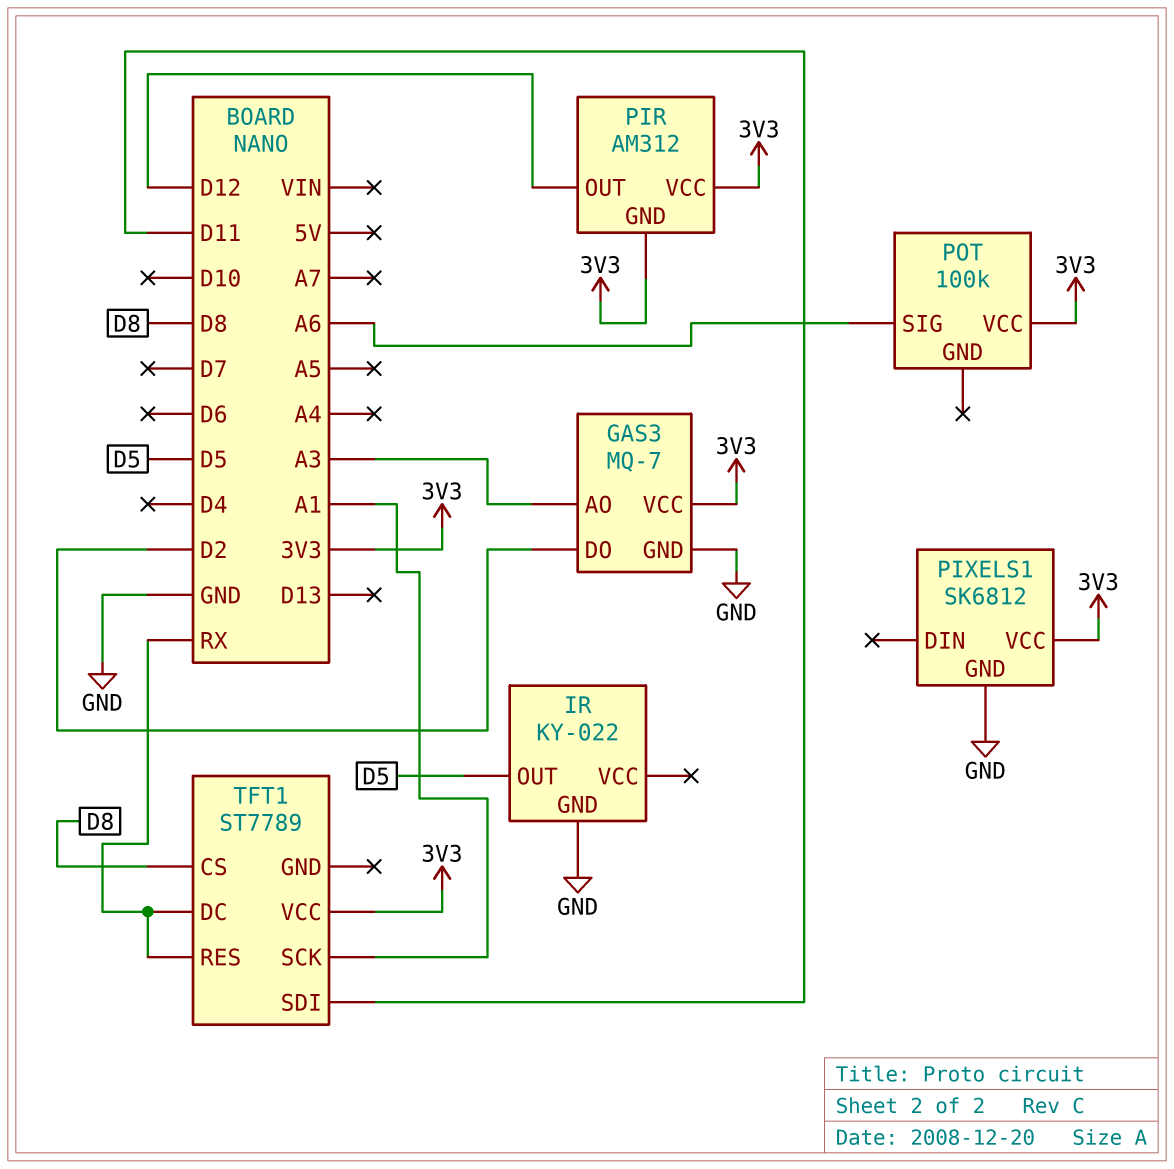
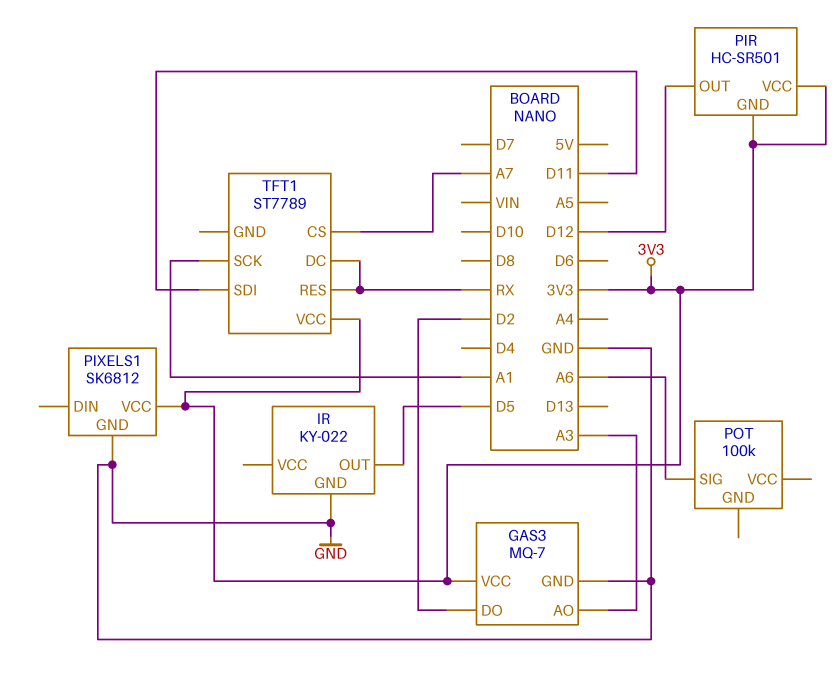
PIR: AM312 -> HC-SR501
POT pin VCC: 3V3 -> none
TFT1 pin CS: D8 -> A7

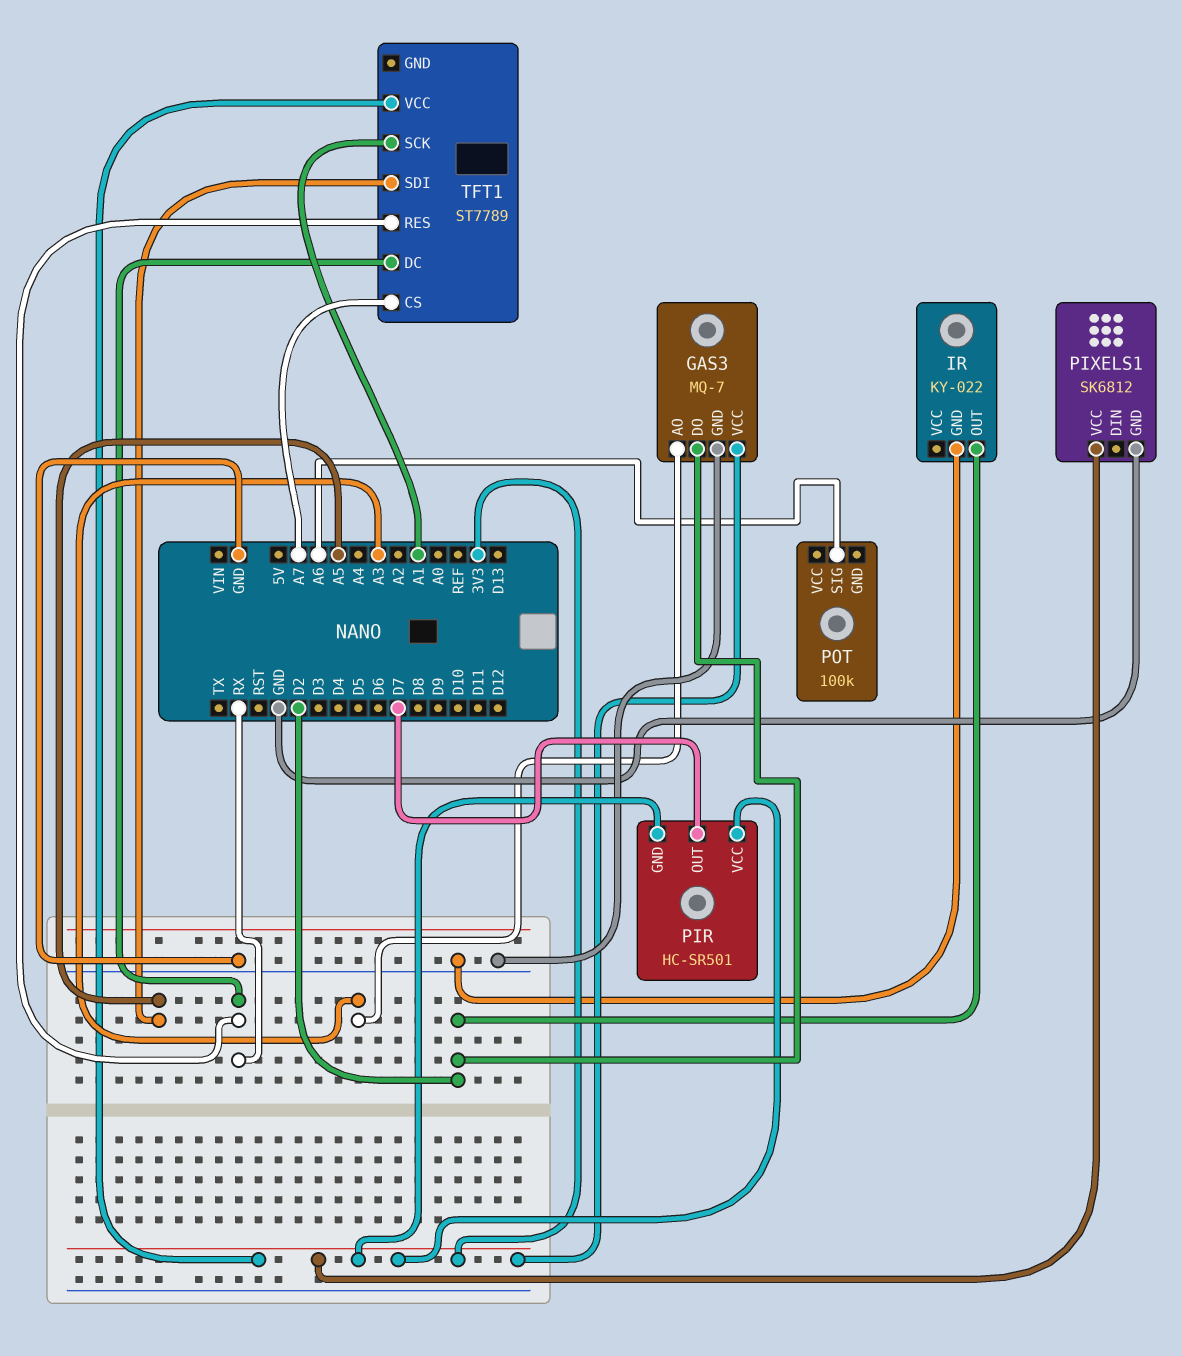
IR pin OUT: D5 -> D2
PIR pin OUT: D12 -> D7
TFT1 pin SDI: D11 -> A5

